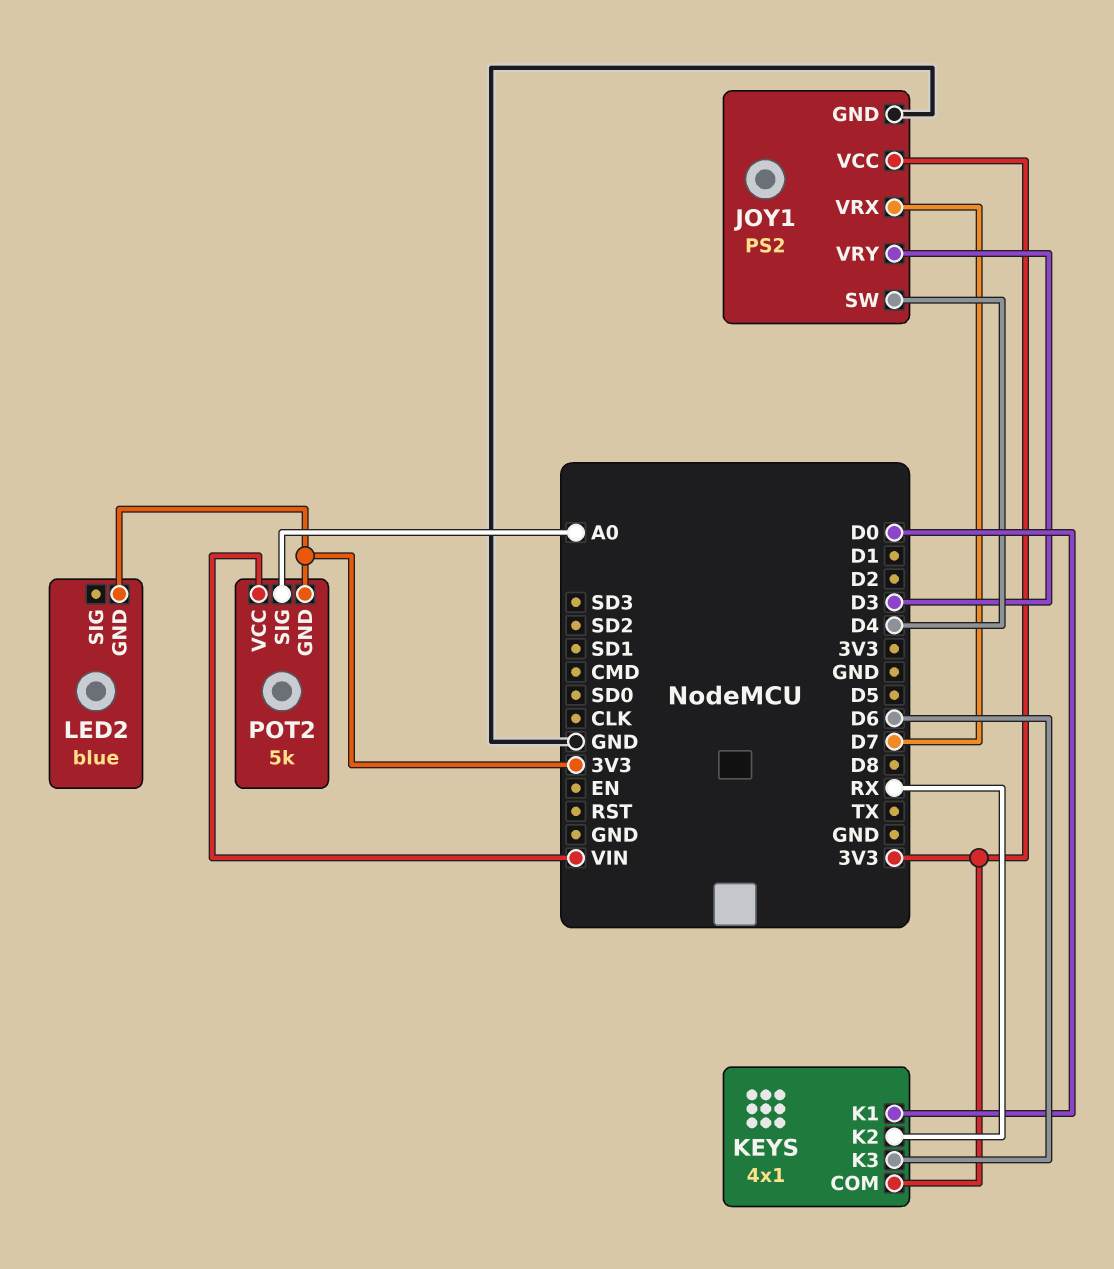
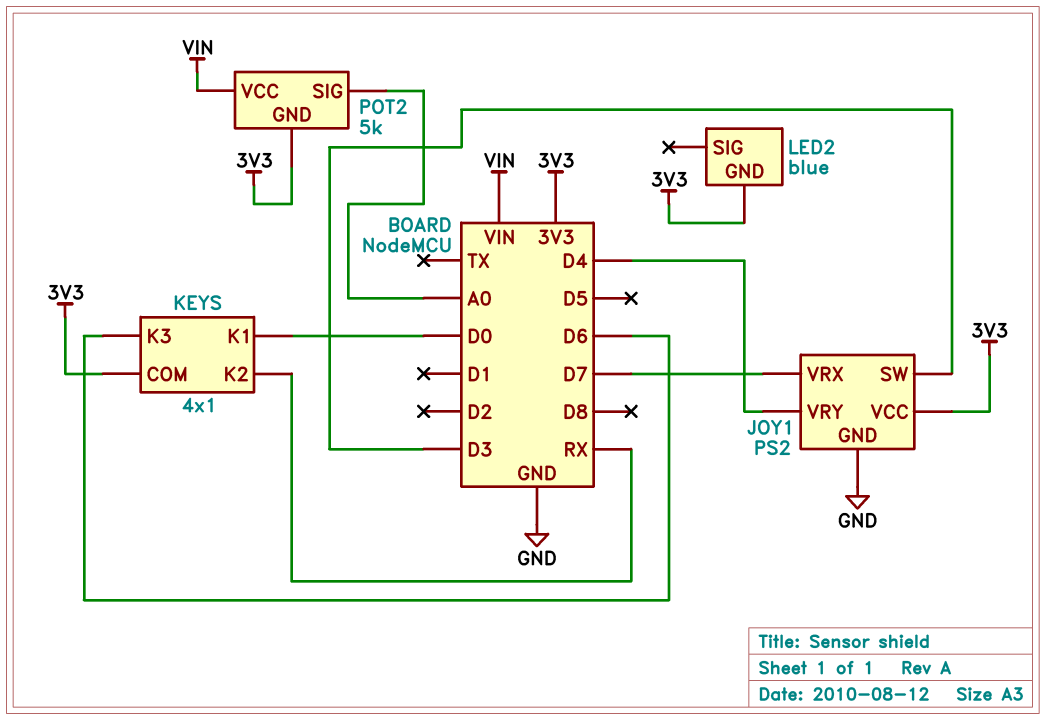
JOY1 pin SW: D4 -> D3
JOY1 pin VRY: D3 -> D4

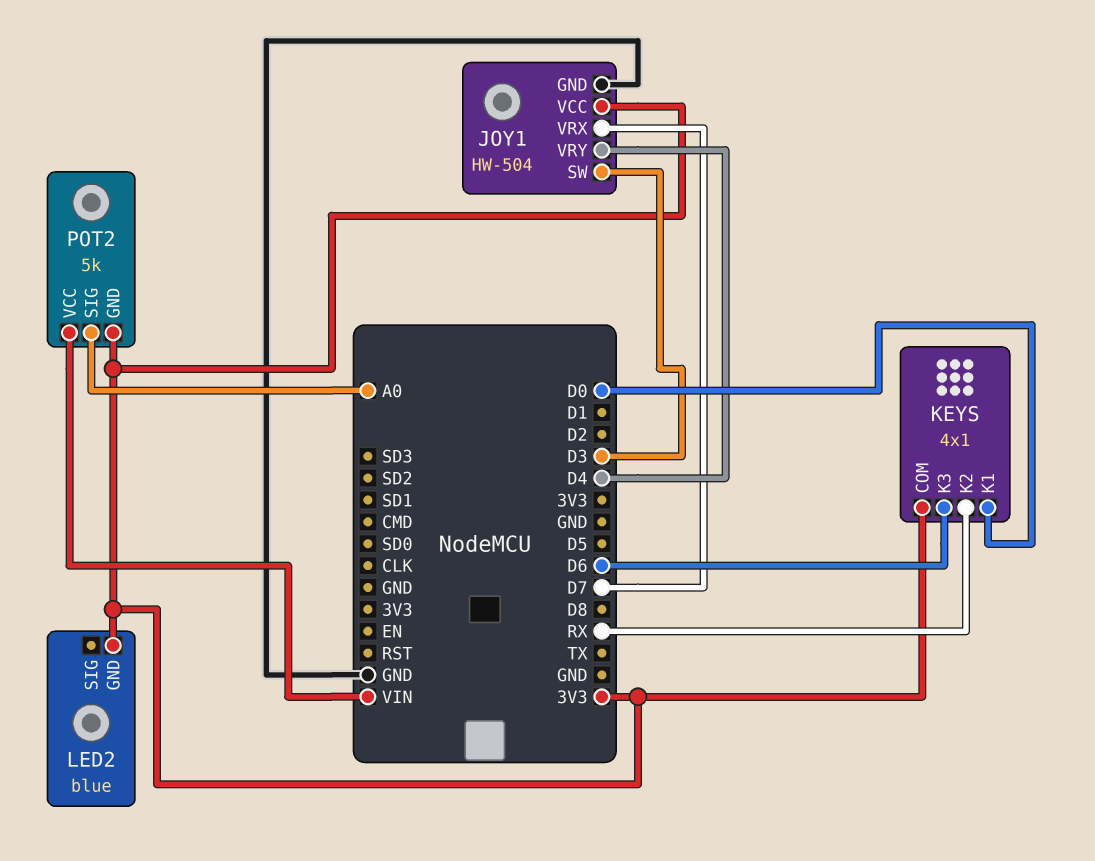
JOY1: PS2 -> HW-504

